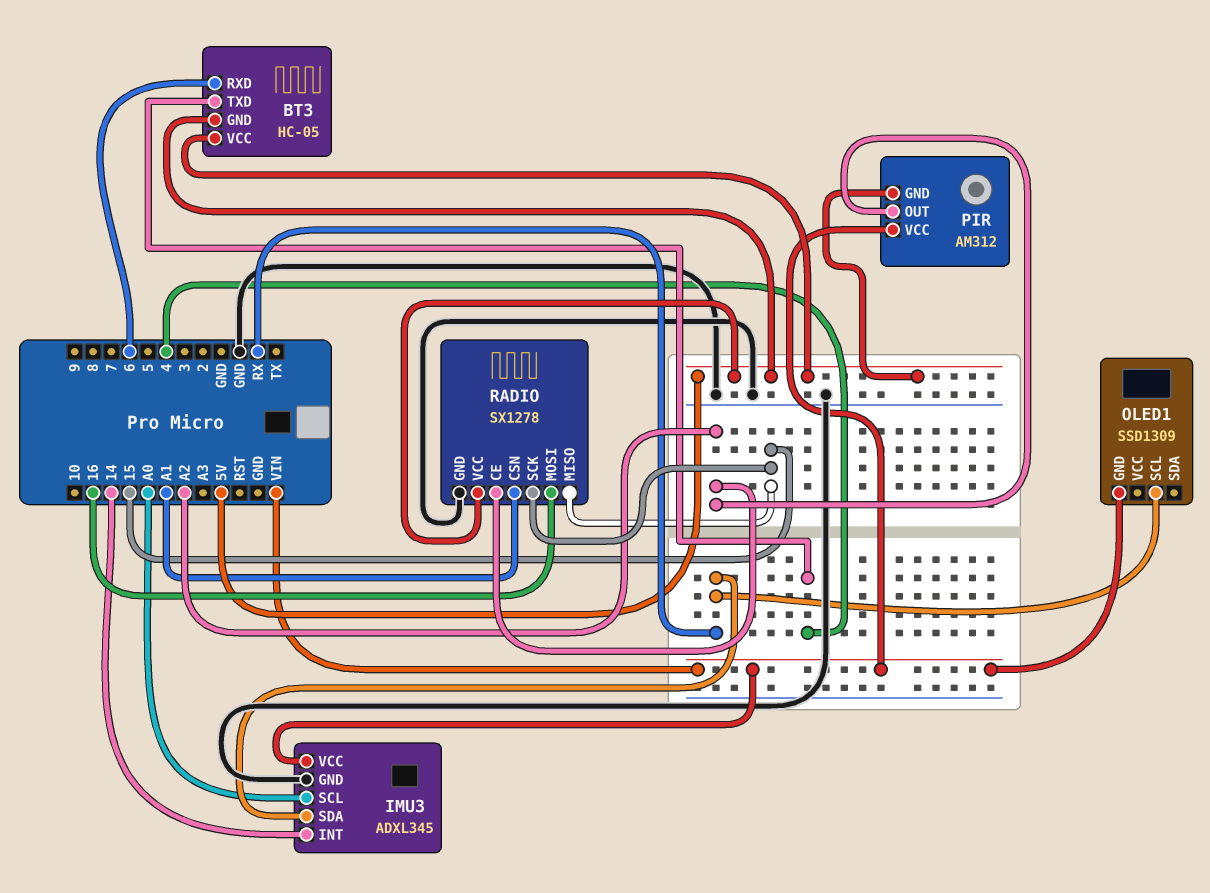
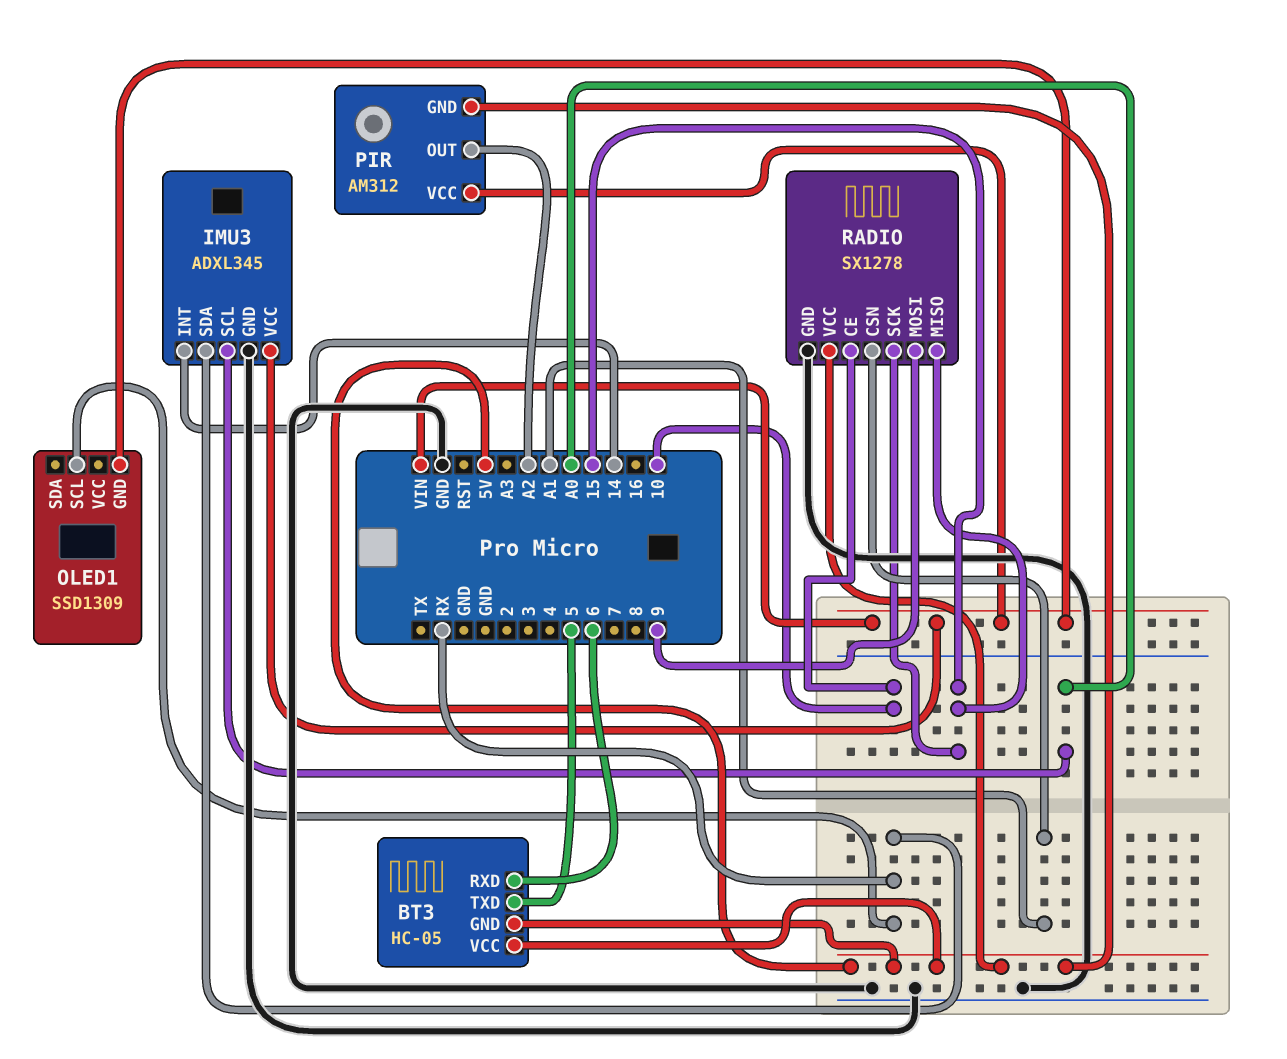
BT3 pin TXD: 4 -> 5
RADIO pin CE: A2 -> 10
RADIO pin MOSI: 16 -> 9

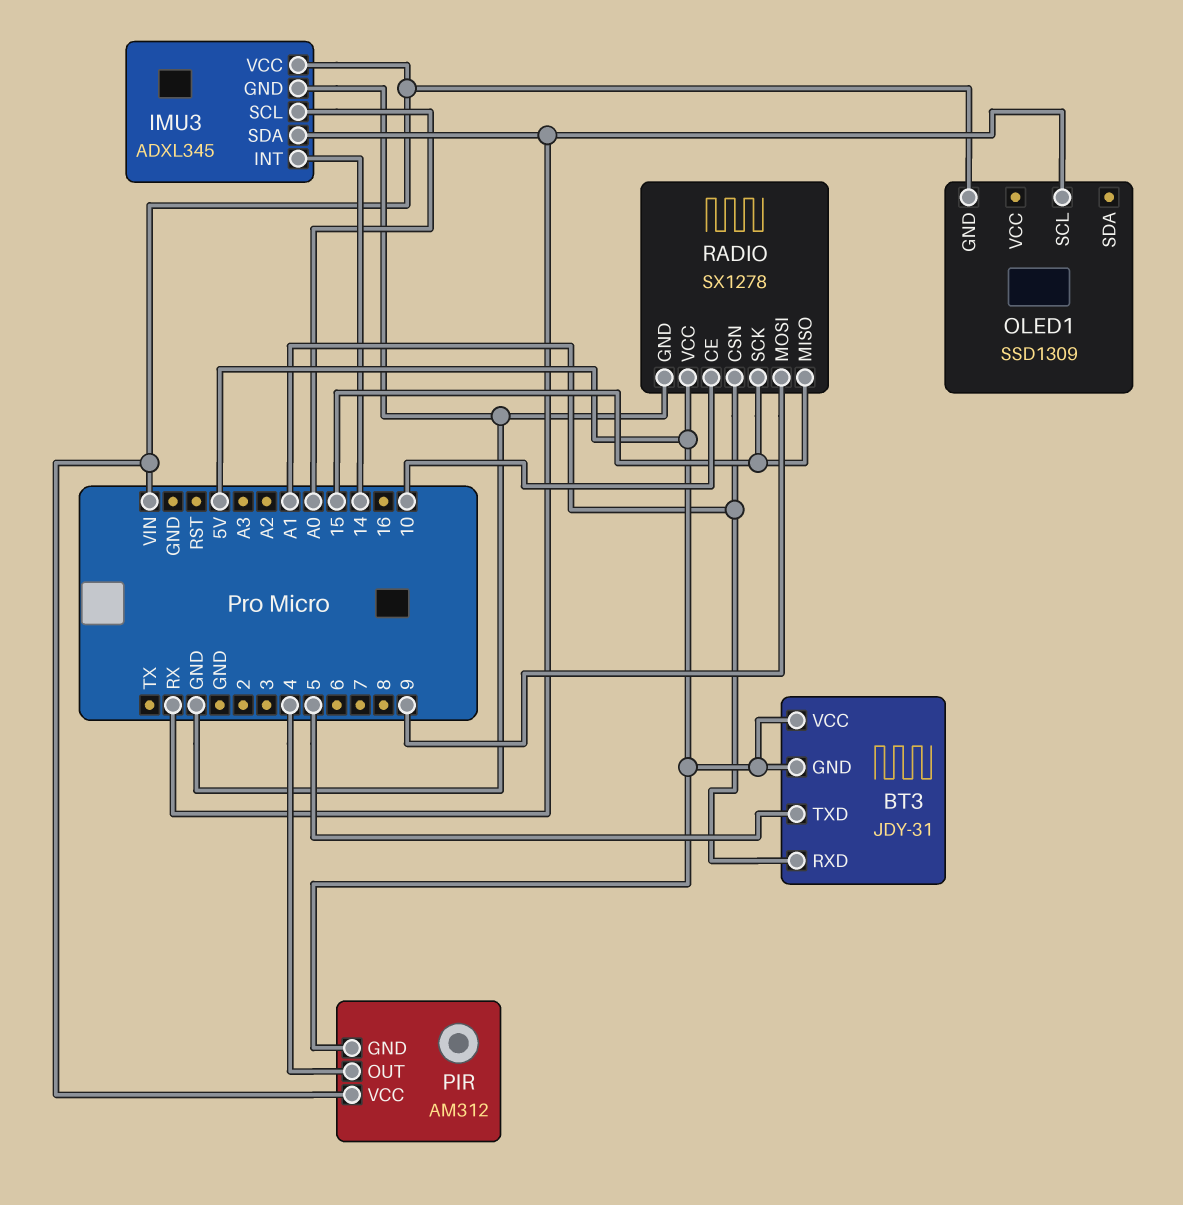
BT3: HC-05 -> JDY-31
BT3 pin RXD: 6 -> A1
PIR pin OUT: A2 -> 4

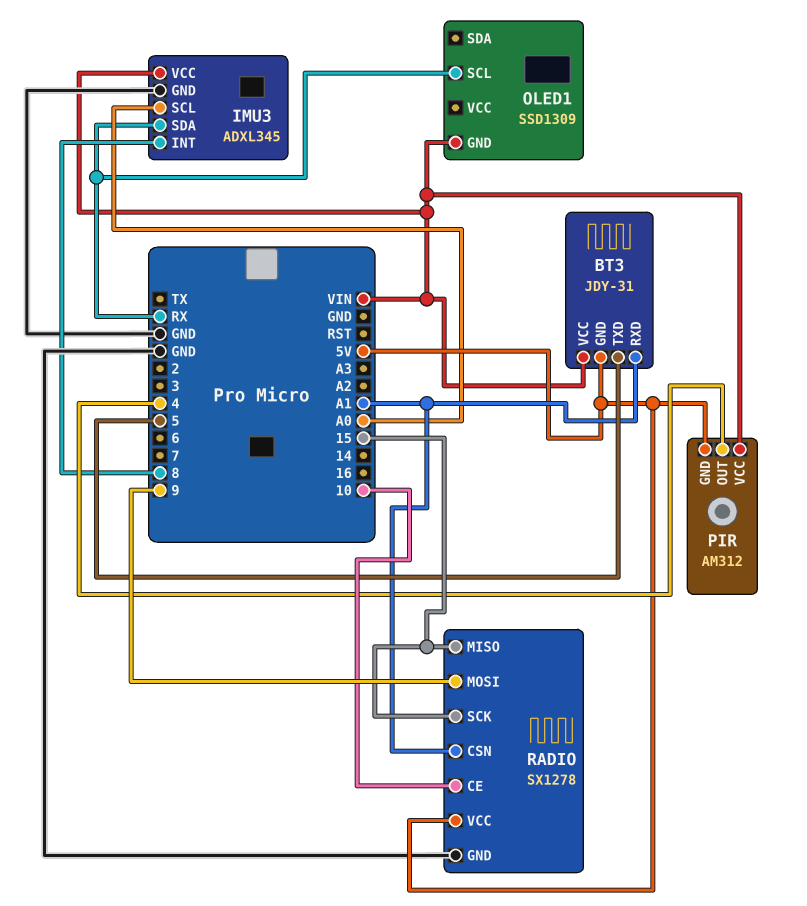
BT3 pin VCC: 5V -> VIN
IMU3 pin INT: 14 -> 8

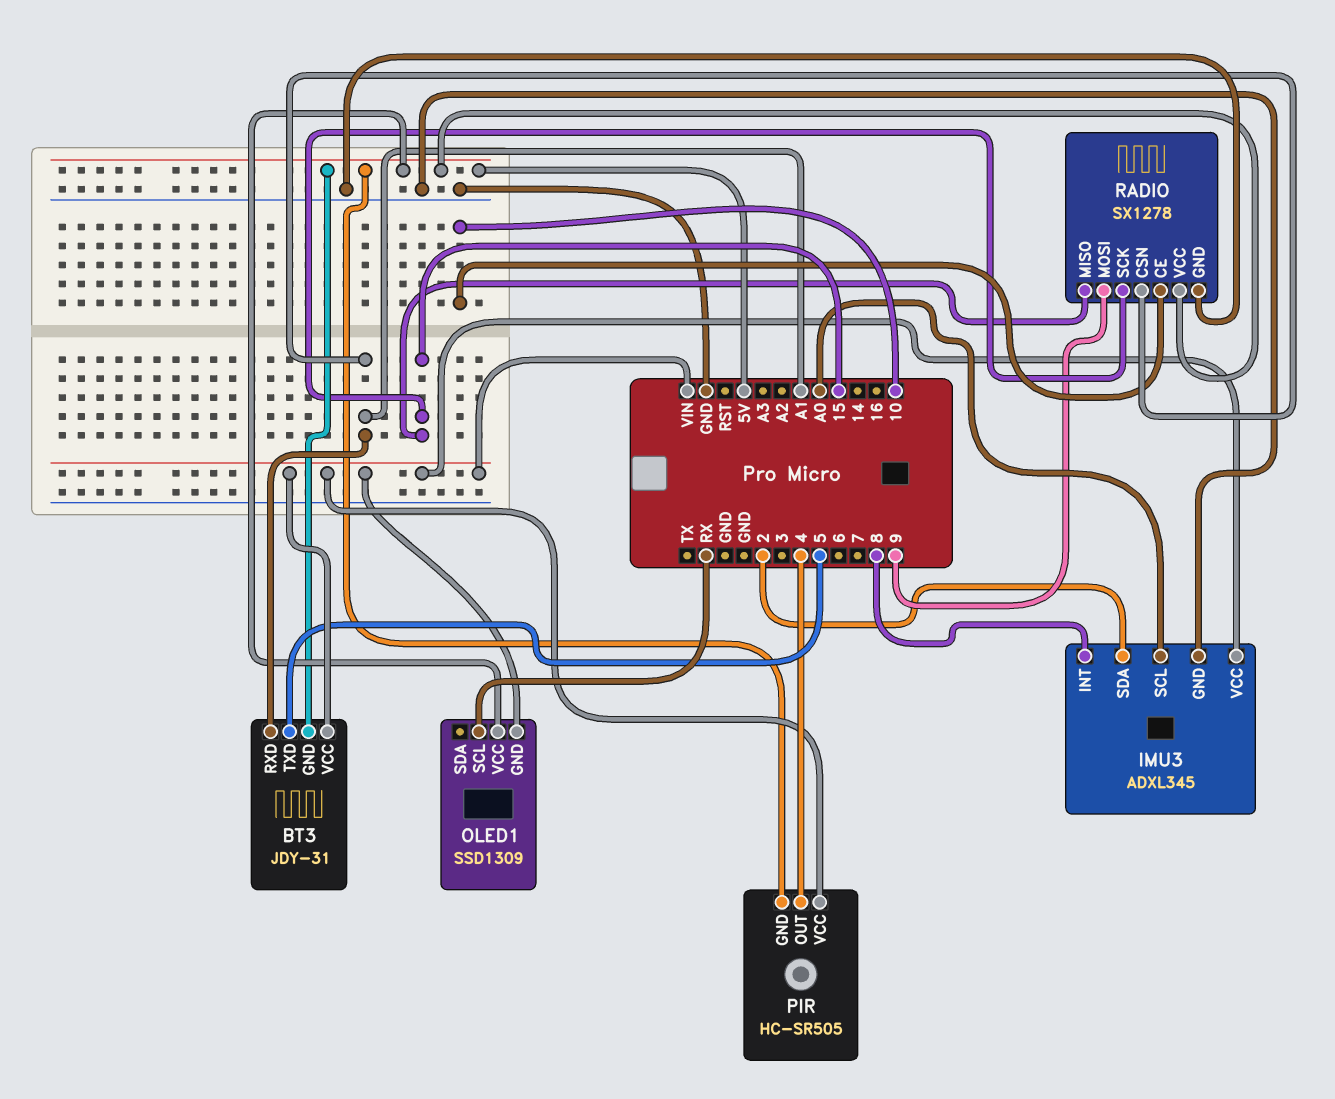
IMU3 pin SDA: RX -> 2
OLED1 pin VCC: none -> 5V
PIR: AM312 -> HC-SR505

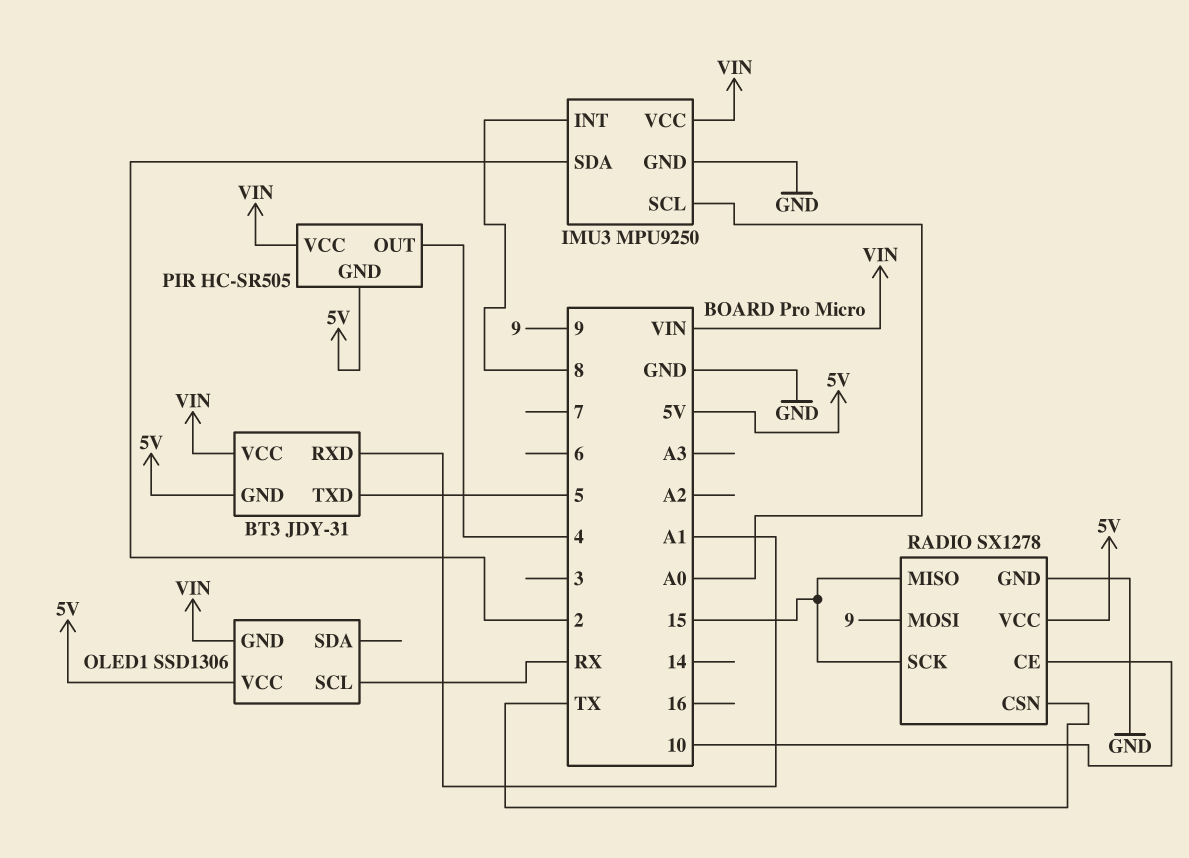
IMU3: ADXL345 -> MPU9250
OLED1: SSD1309 -> SSD1306
RADIO pin CSN: A1 -> TX

